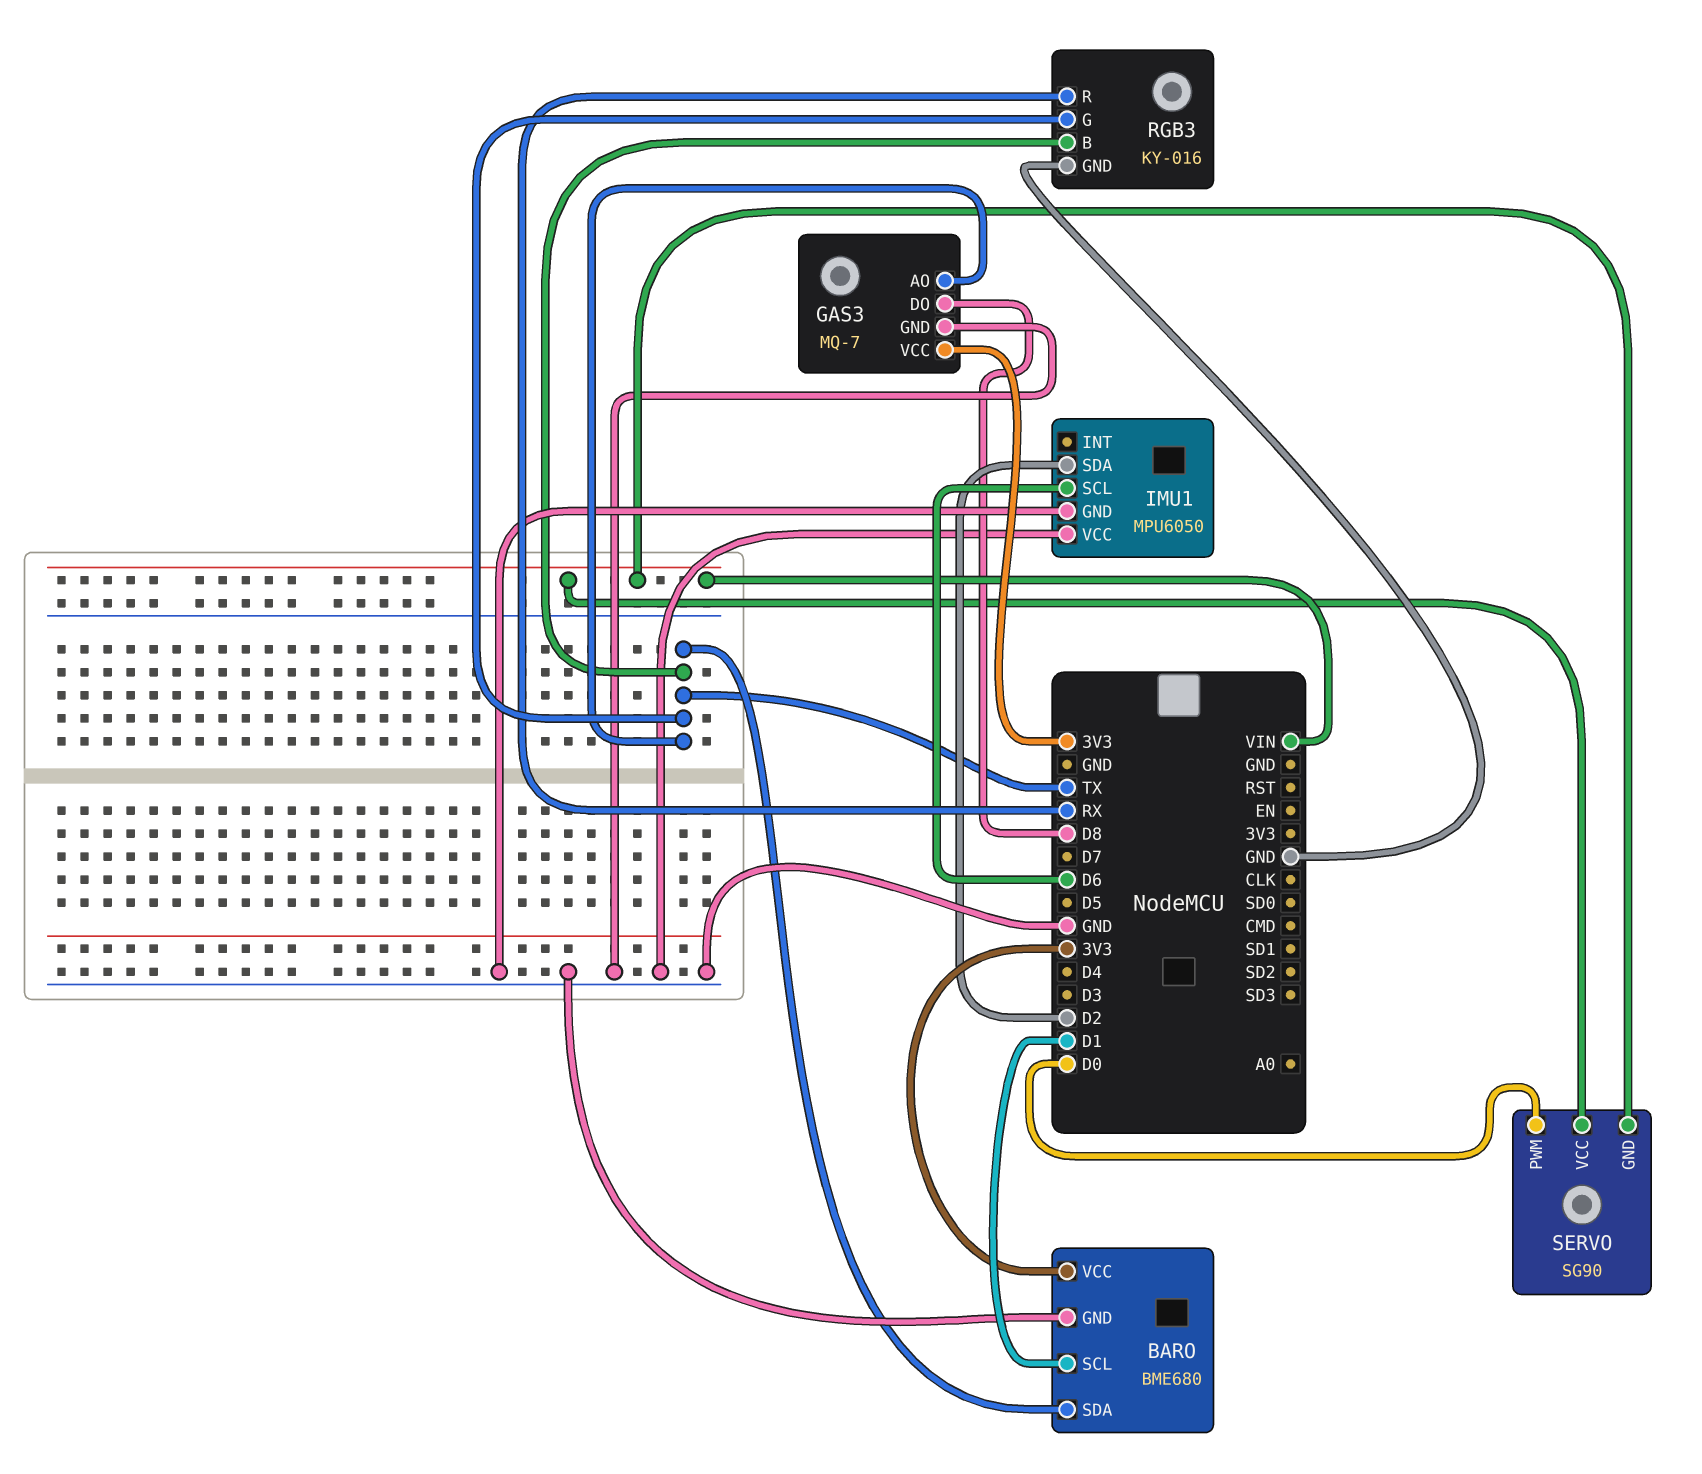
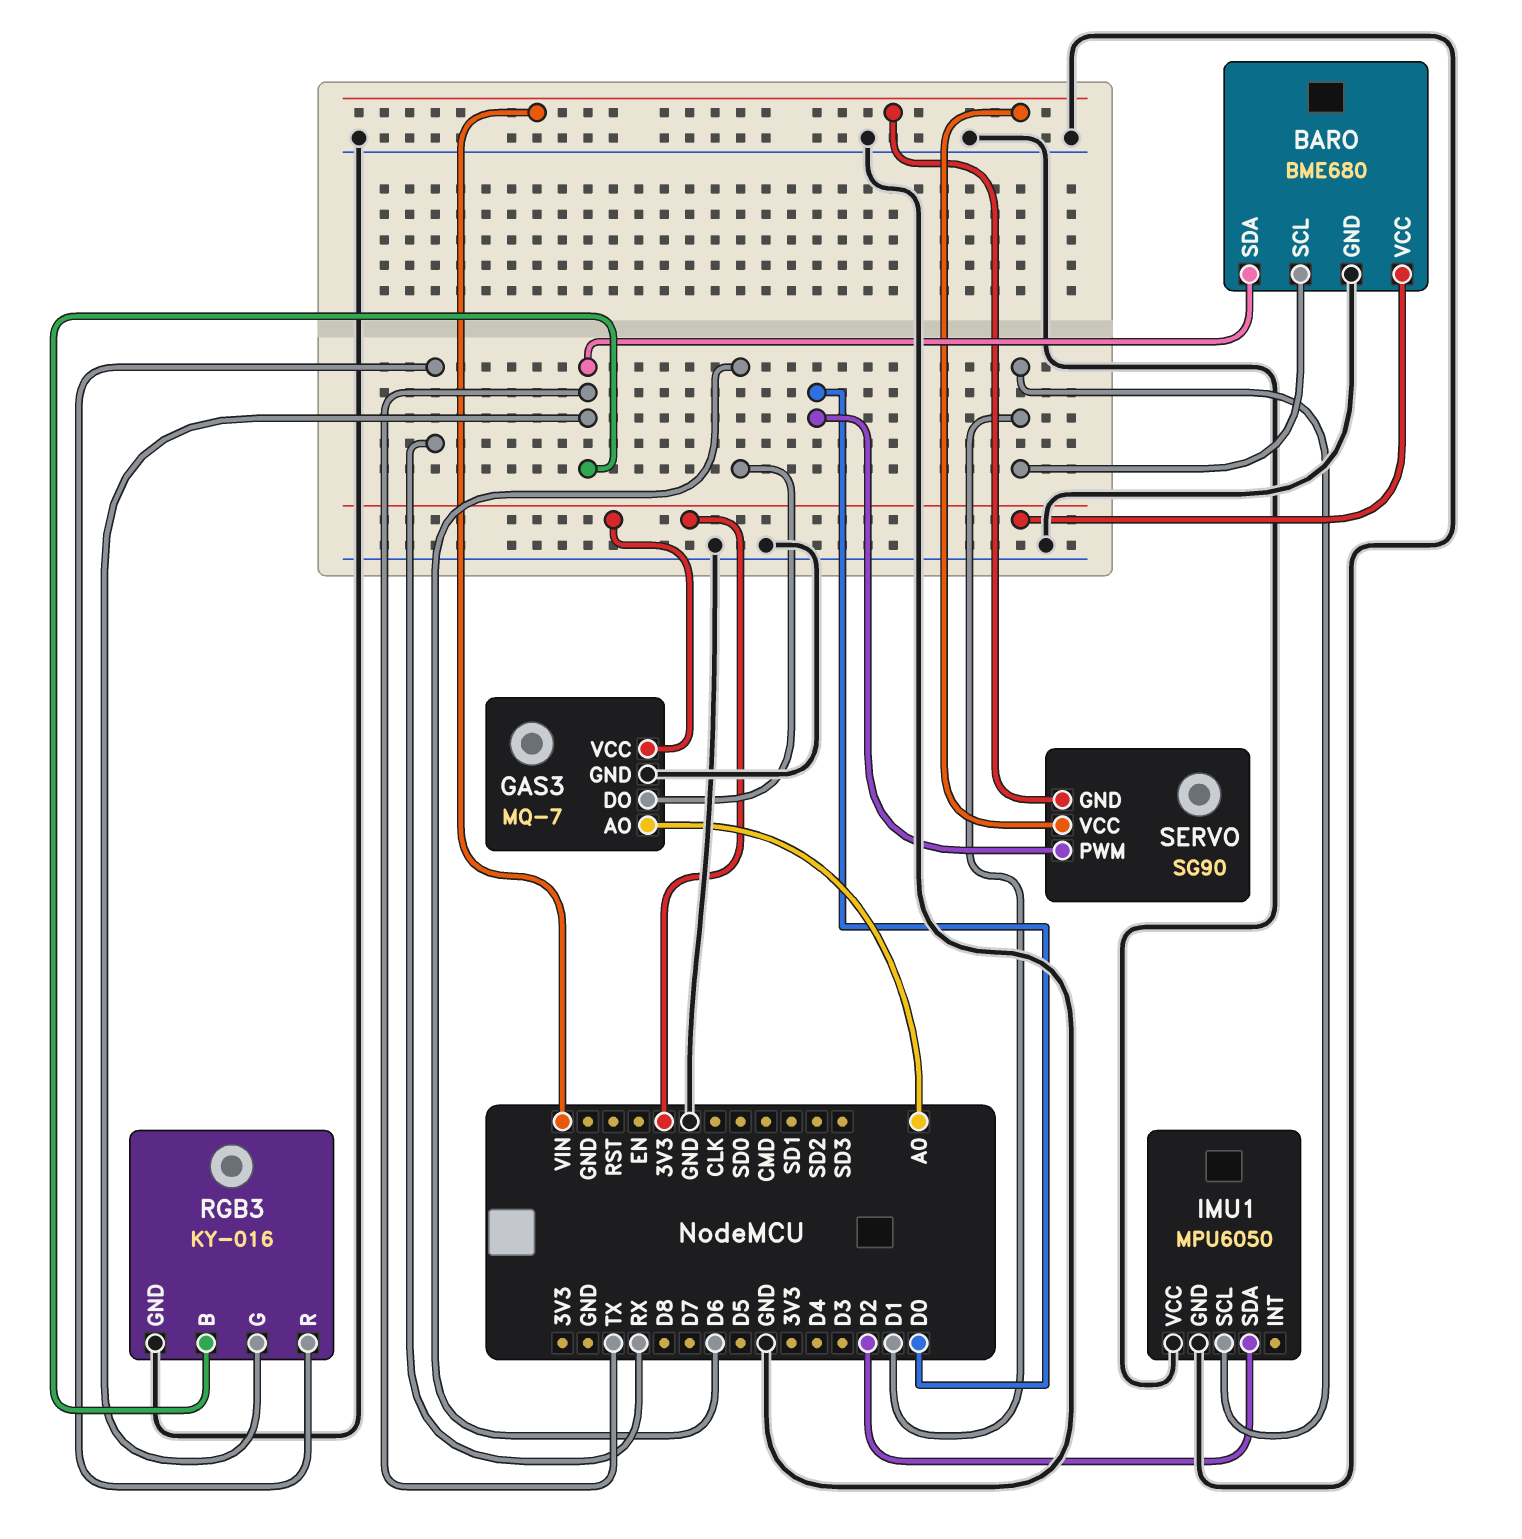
GAS3 pin AO: TX -> A0
GAS3 pin DO: D8 -> D6
IMU1 pin SCL: D6 -> D1

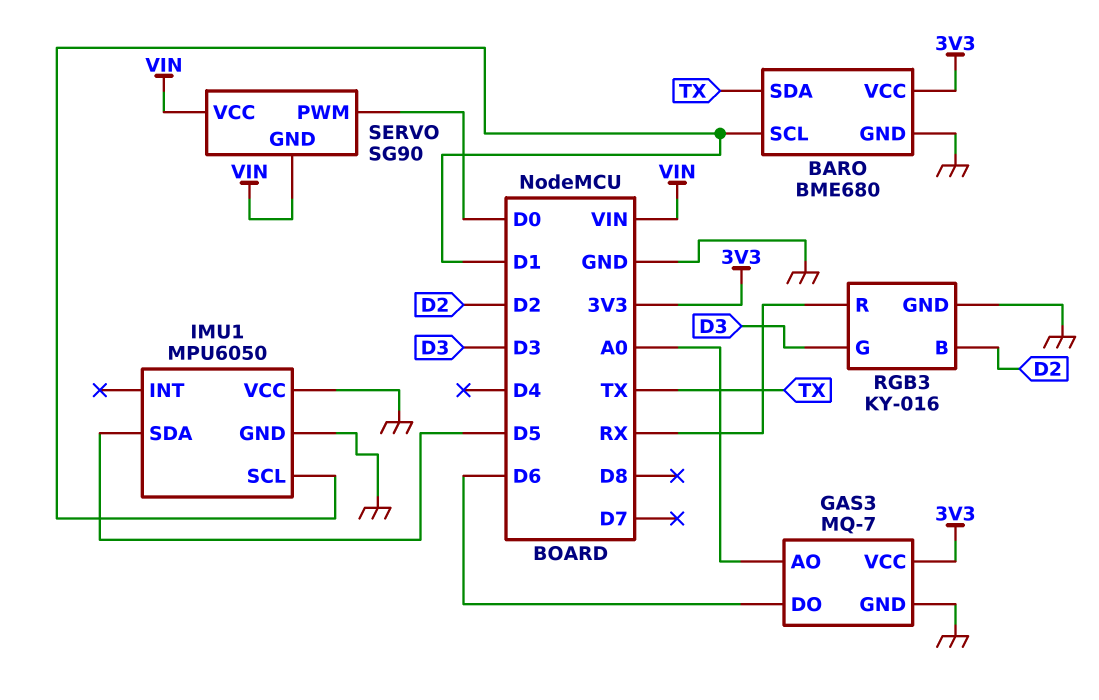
IMU1 pin SDA: D2 -> D5
RGB3 pin B: TX -> D2
RGB3 pin G: TX -> D3

